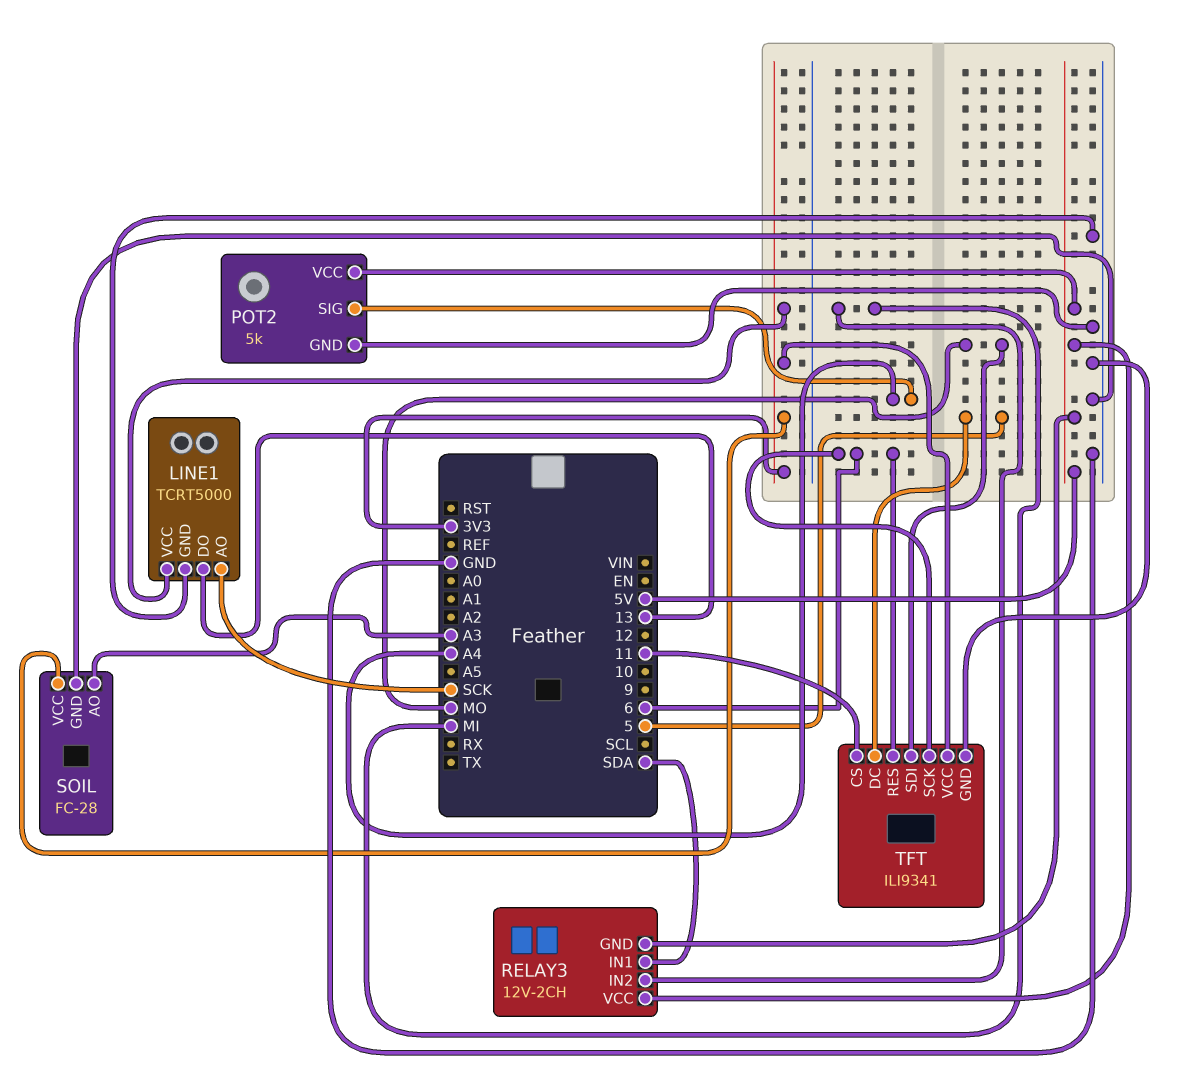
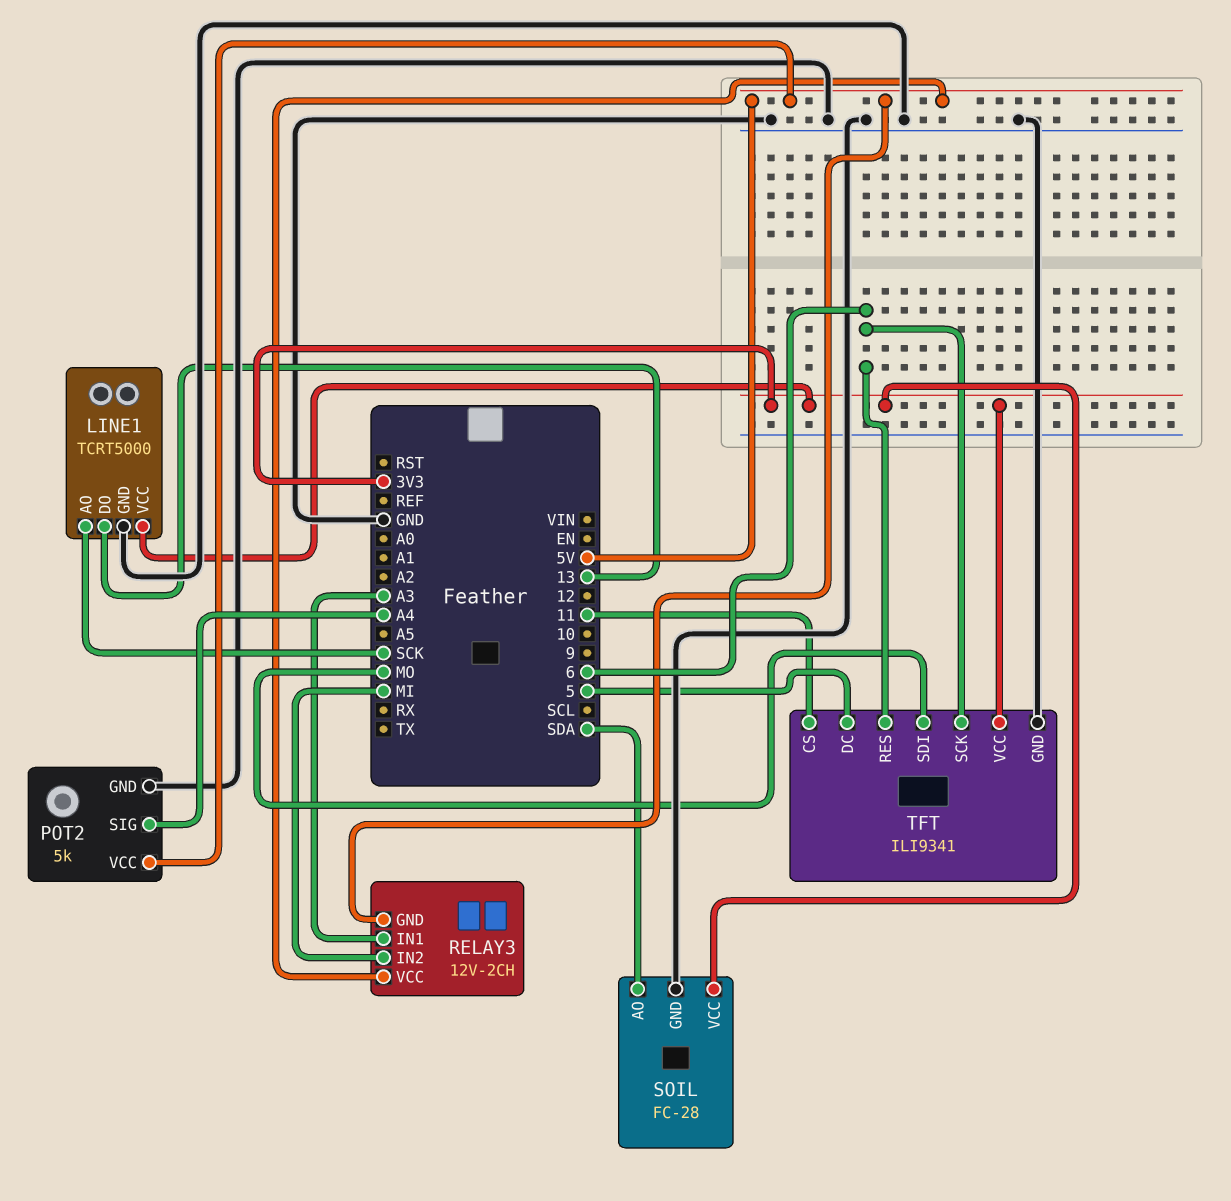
RELAY3 pin IN1: SDA -> A3
SOIL pin AO: A3 -> SDA

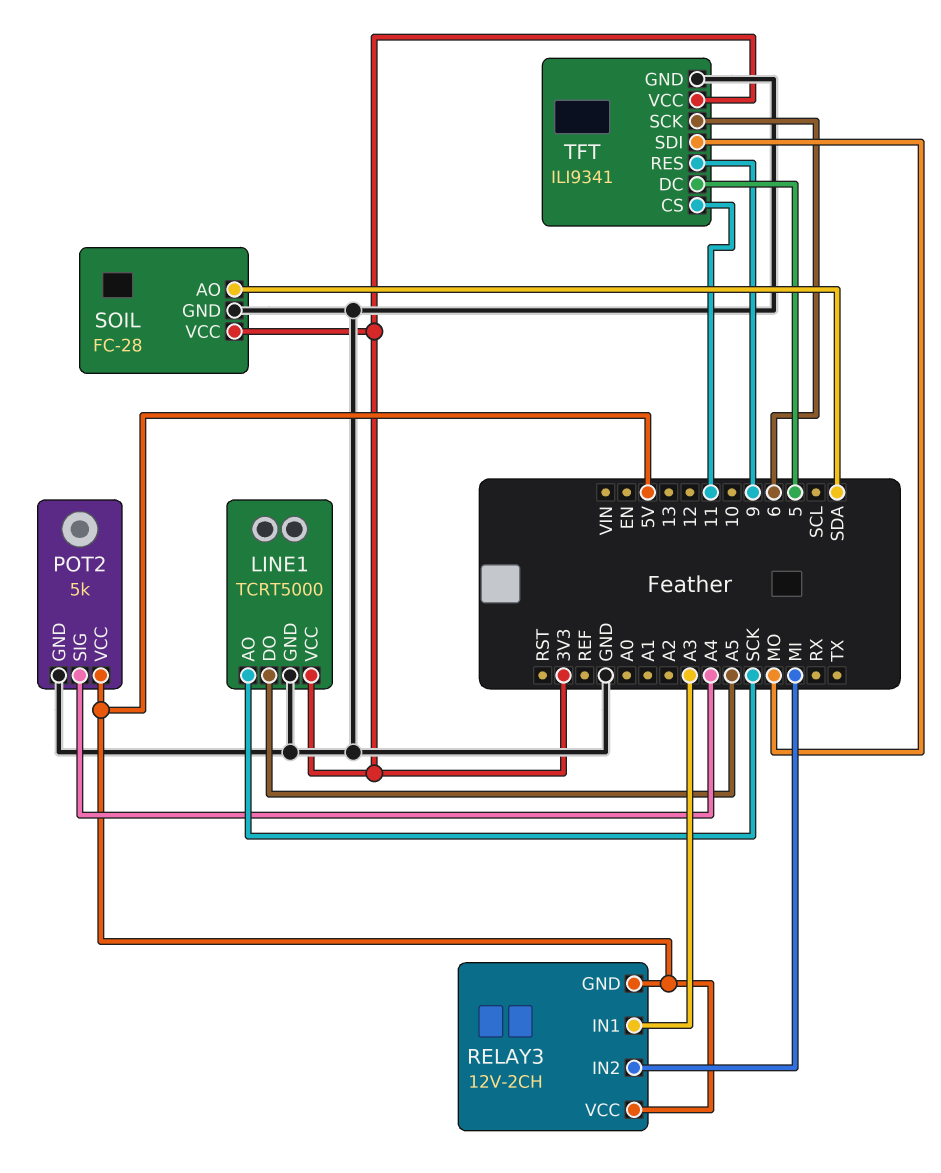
LINE1 pin DO: 13 -> A5
TFT pin RES: 6 -> 9

